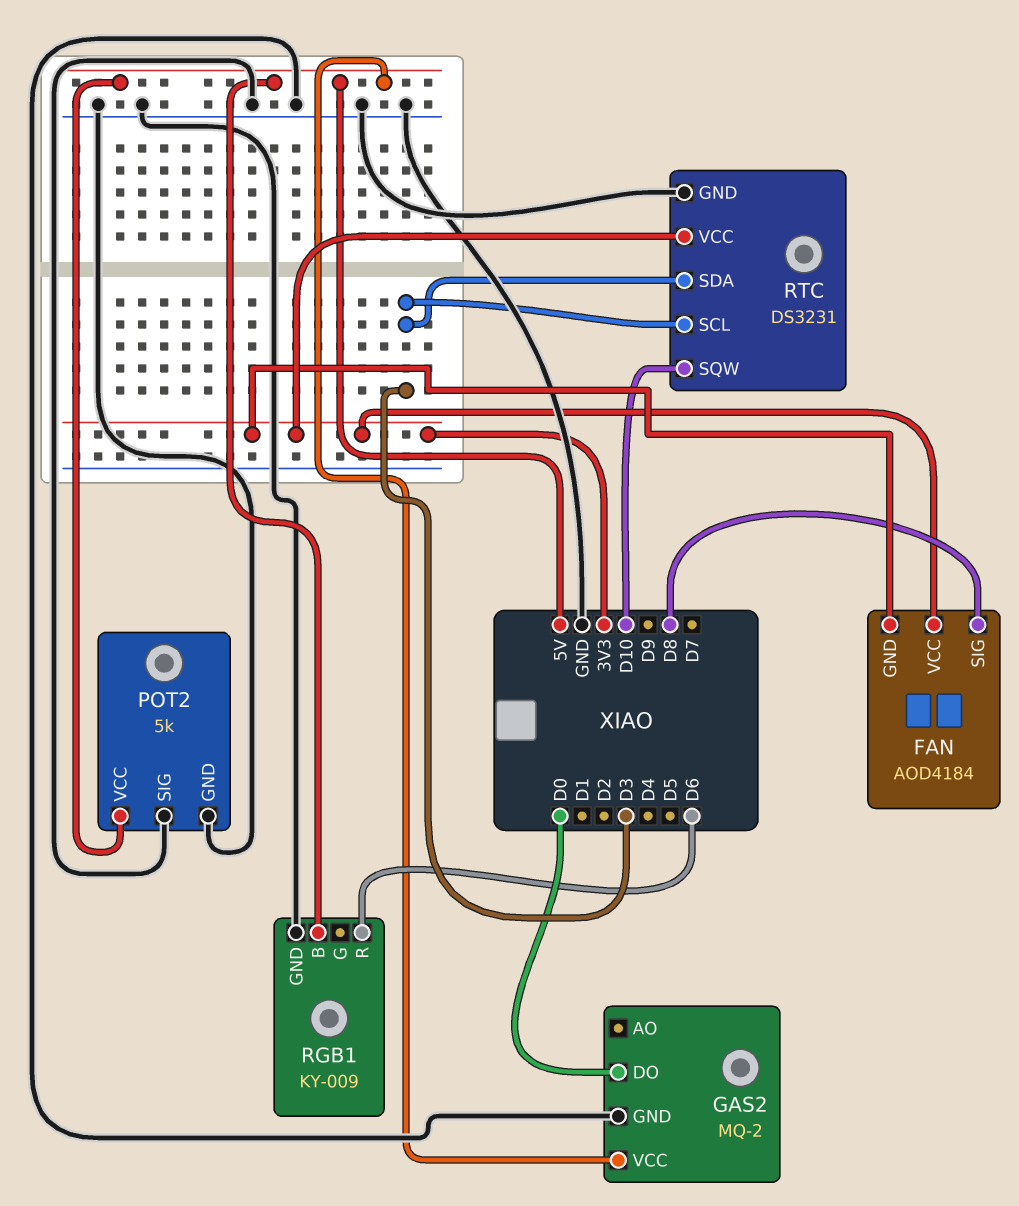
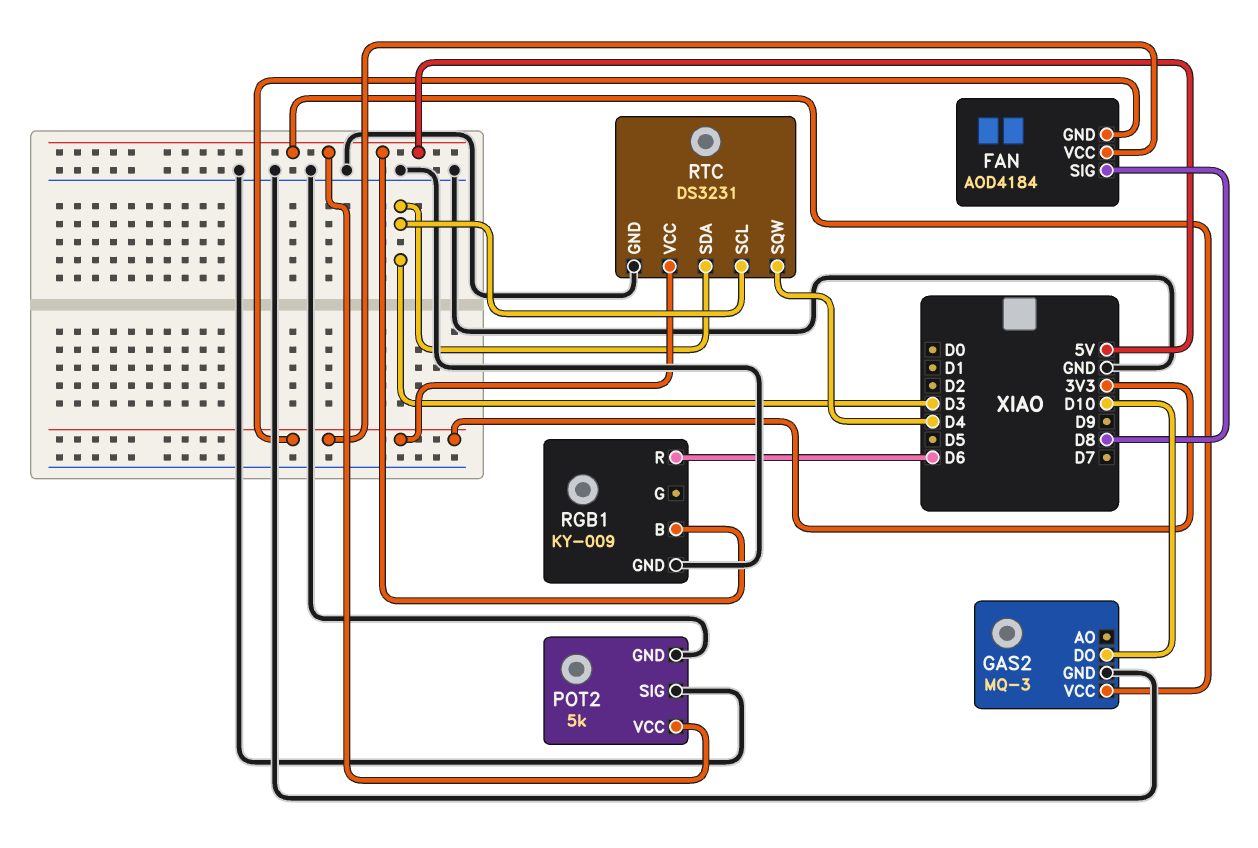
GAS2: MQ-2 -> MQ-3
GAS2 pin DO: D0 -> D10
RTC pin SQW: D10 -> D4

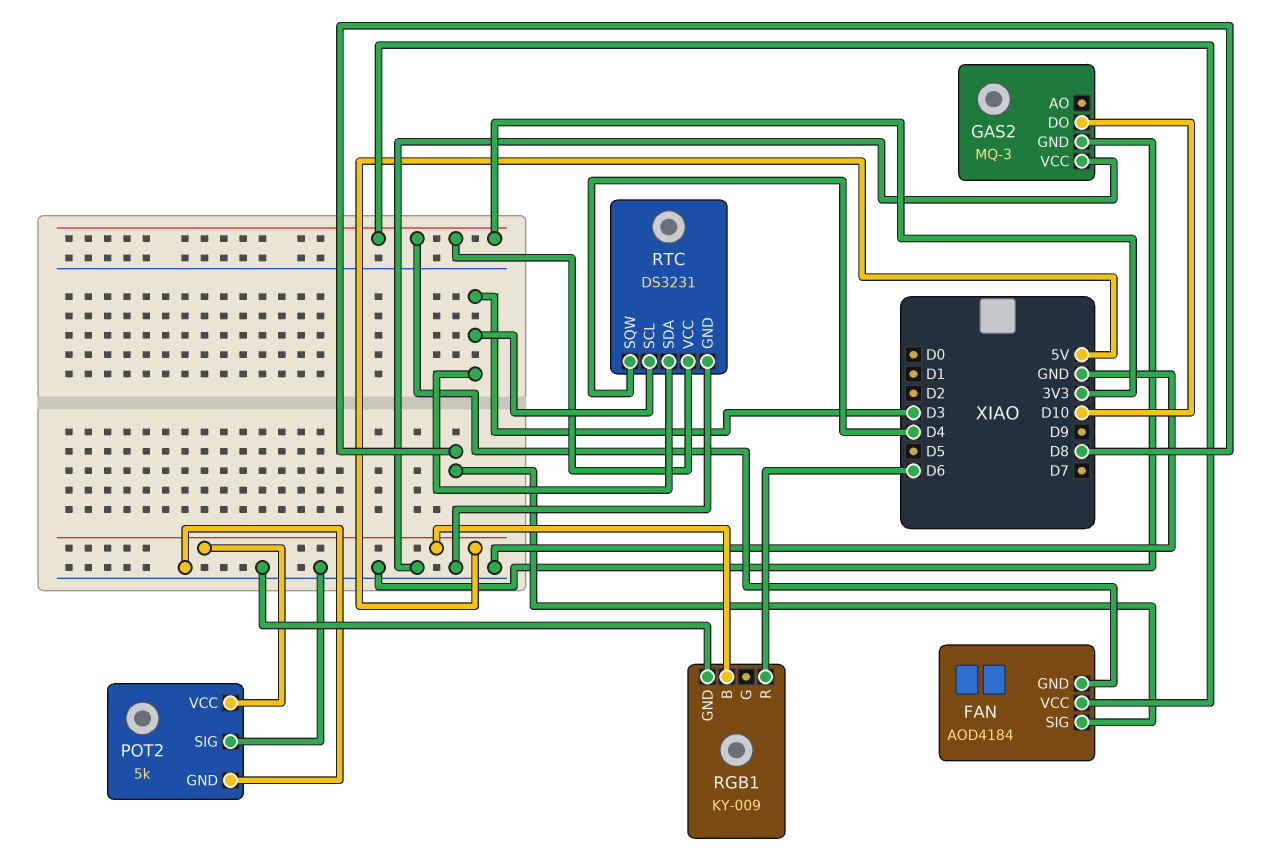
GAS2 pin VCC: 5V -> GND

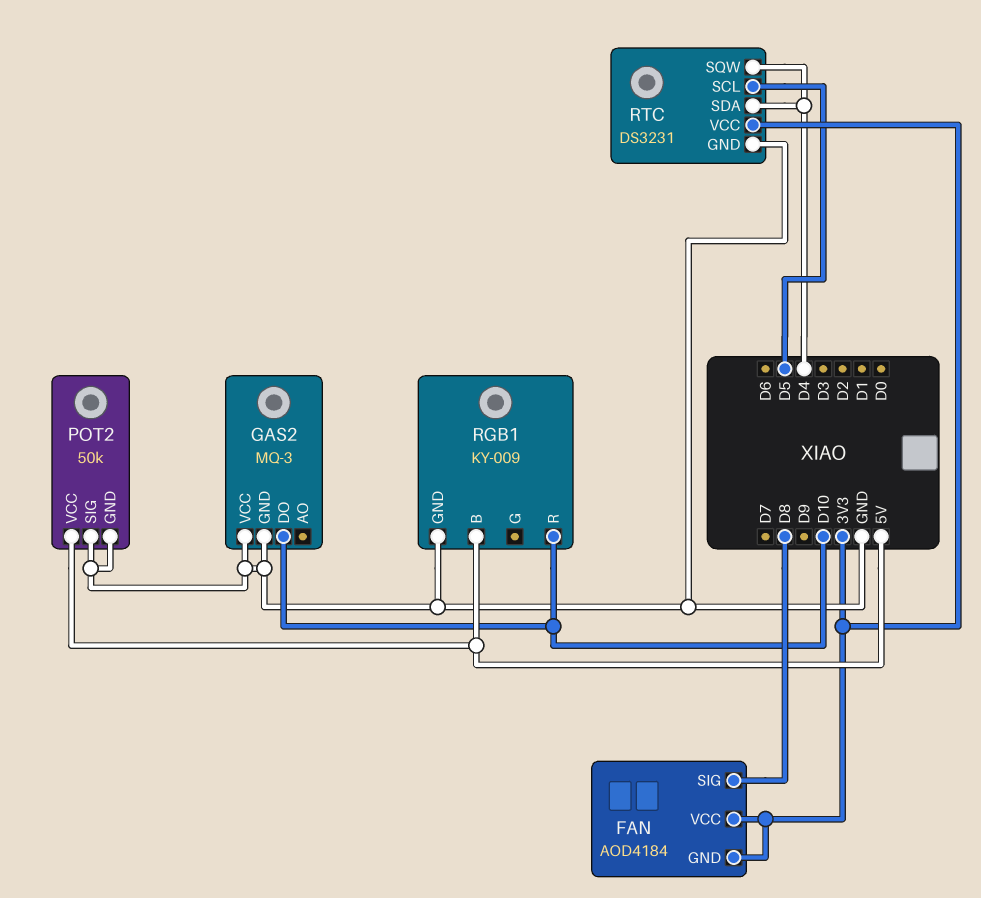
POT2: 5k -> 50k
RGB1 pin R: D6 -> D10
RTC pin SCL: D3 -> D5
RTC pin SDA: D3 -> D4

